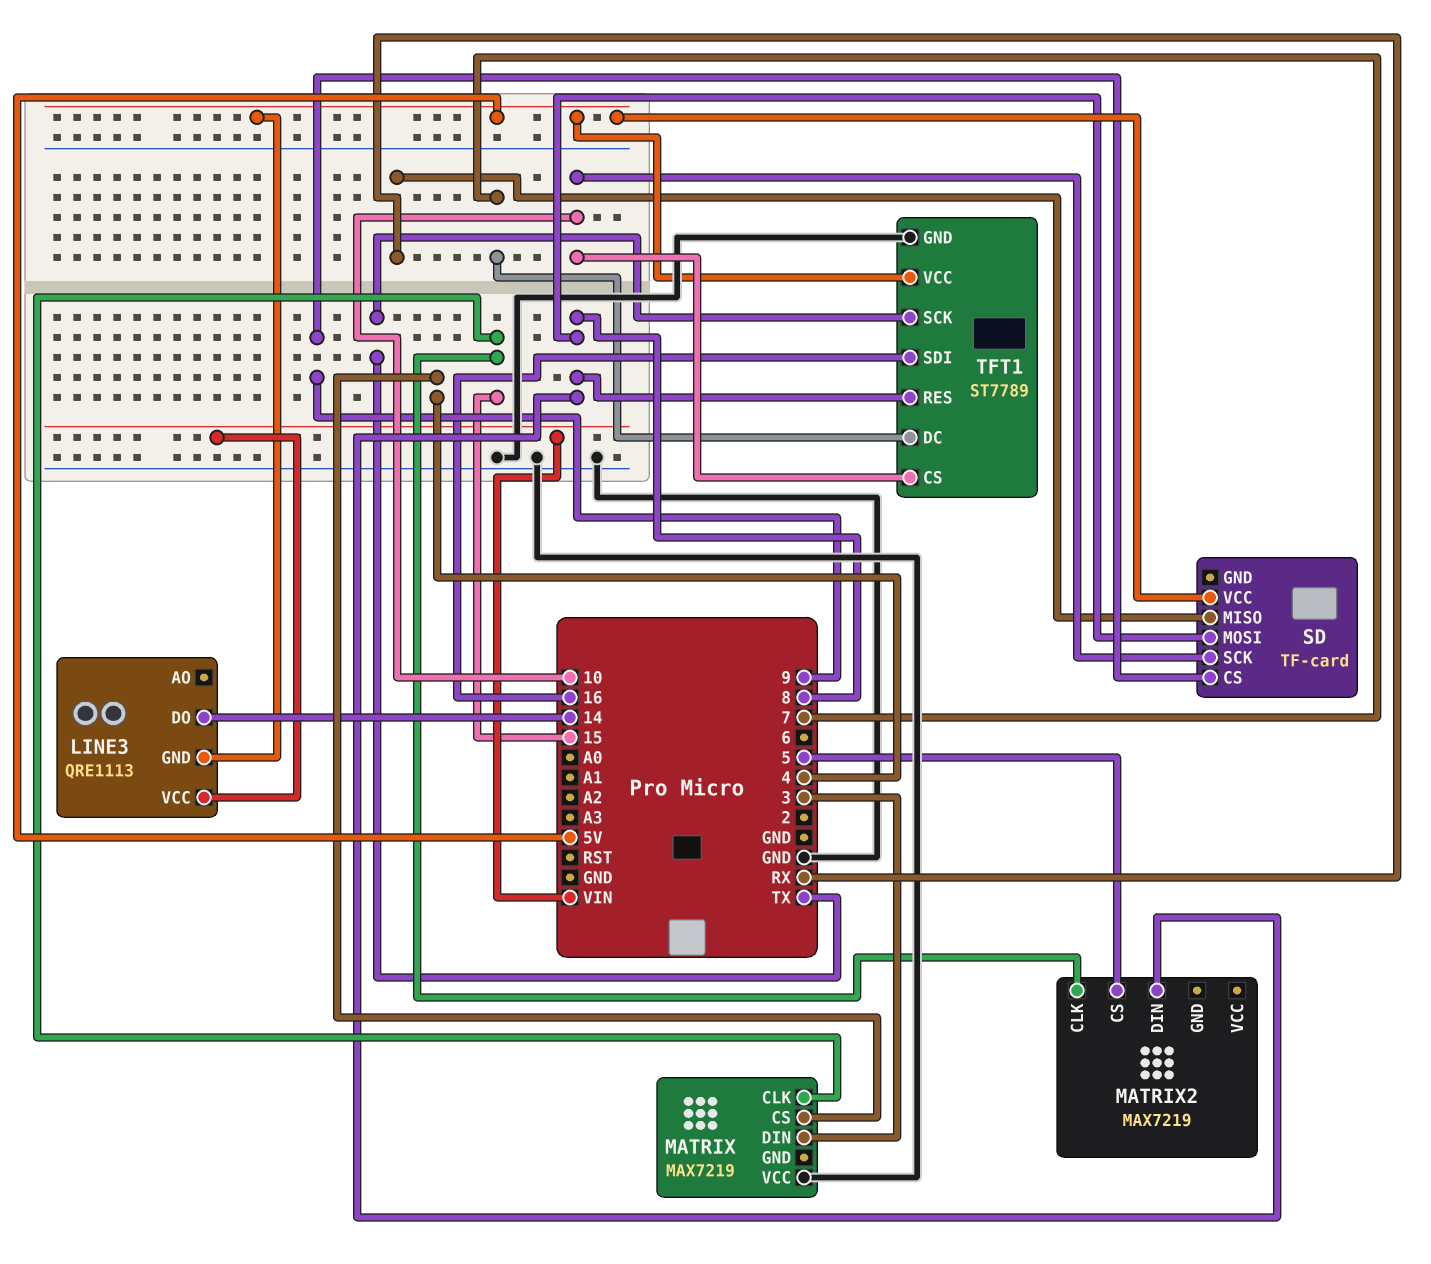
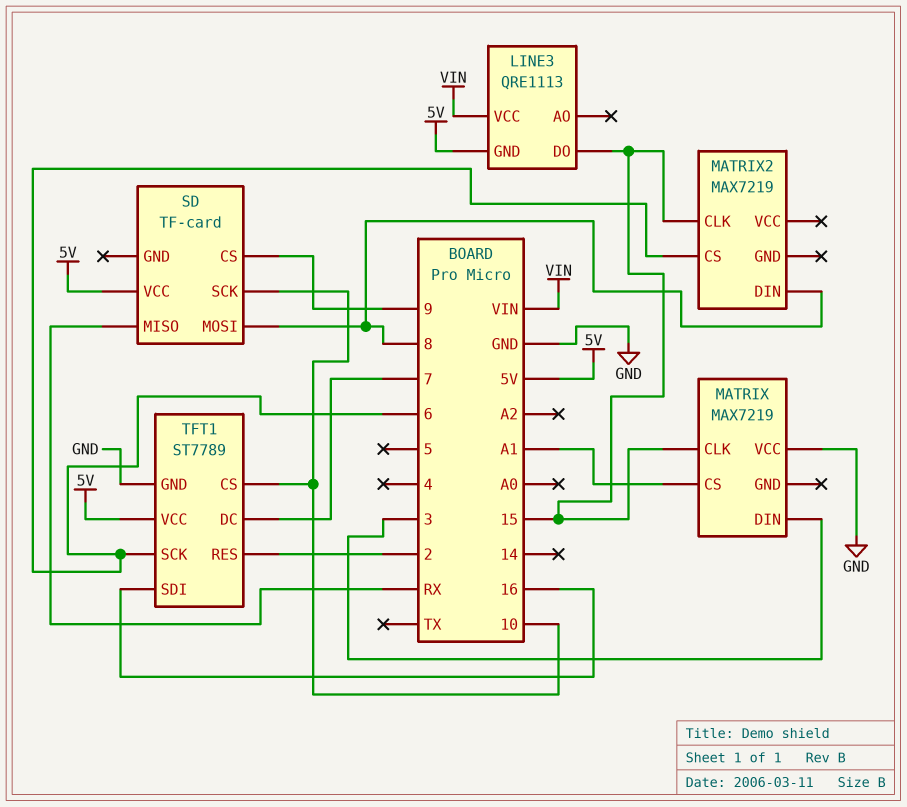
LINE3 pin DO: 14 -> 15
MATRIX pin CS: 4 -> A1
MATRIX2 pin CS: 5 -> 6
TFT1 pin RES: 8 -> 2
TFT1 pin SCK: TX -> 6

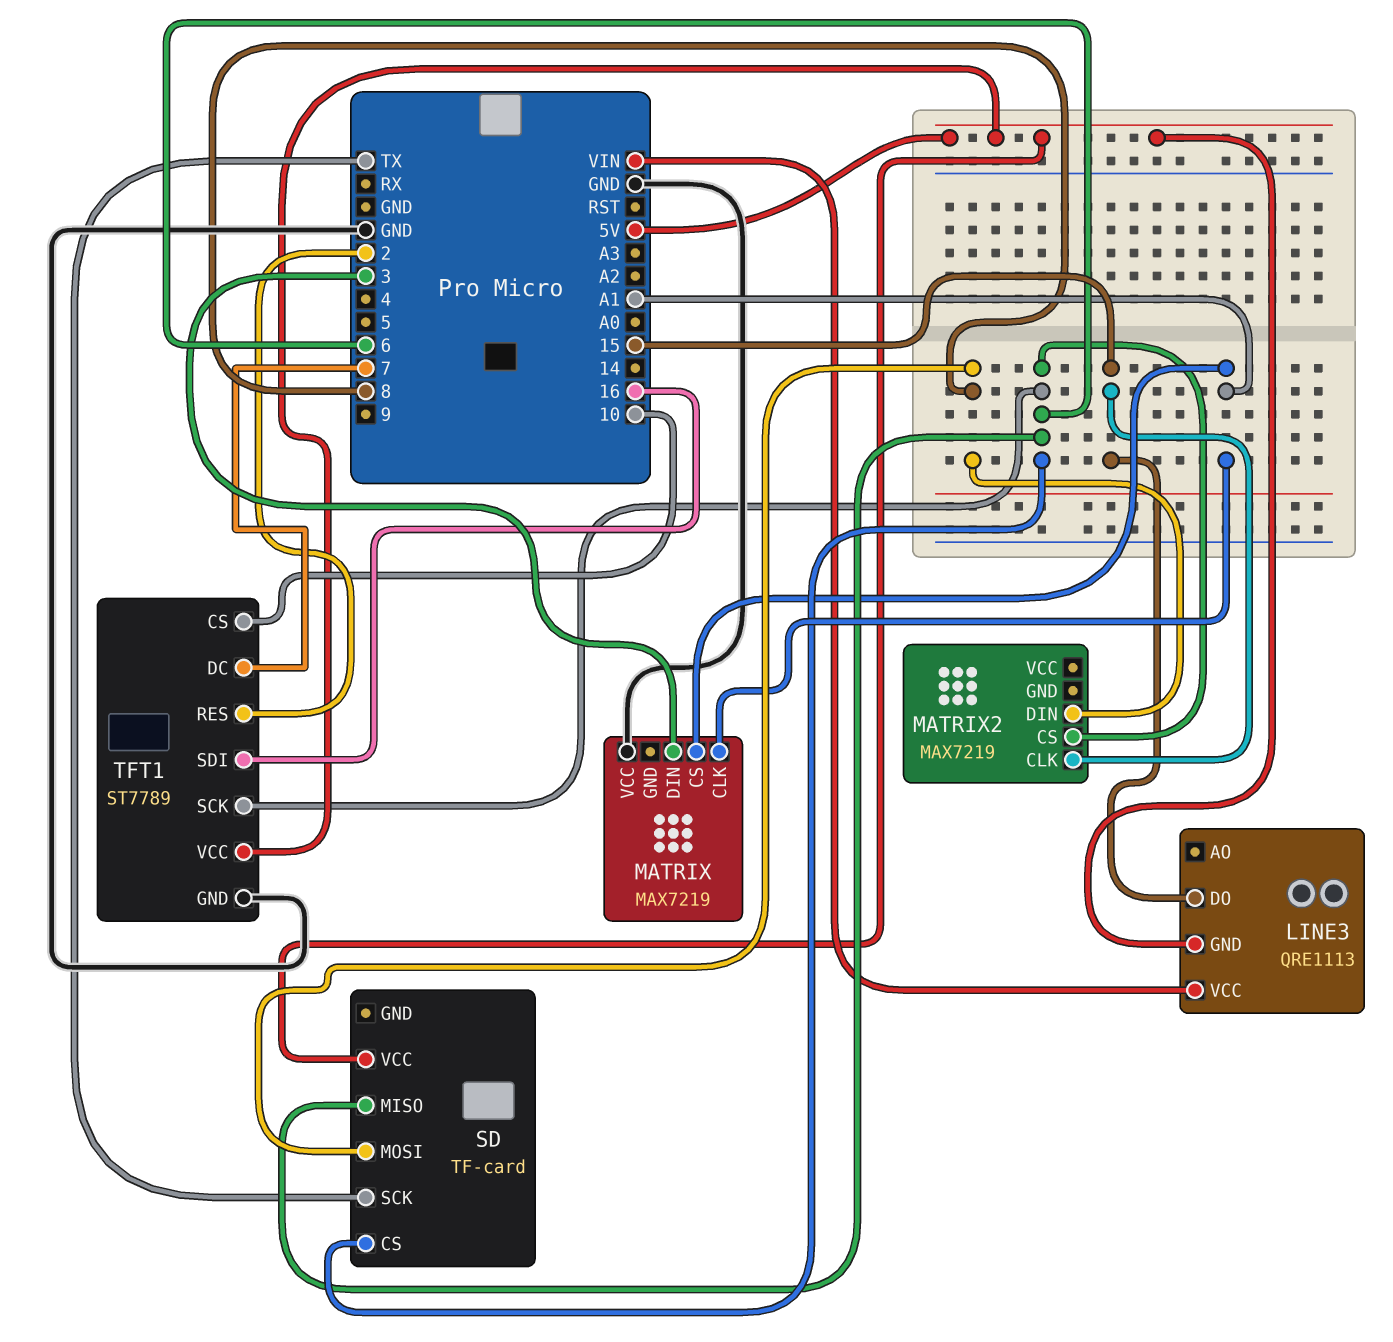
MATRIX pin CLK: 15 -> A1
SD pin CS: 9 -> 6
SD pin MISO: RX -> 6
SD pin SCK: 10 -> TX

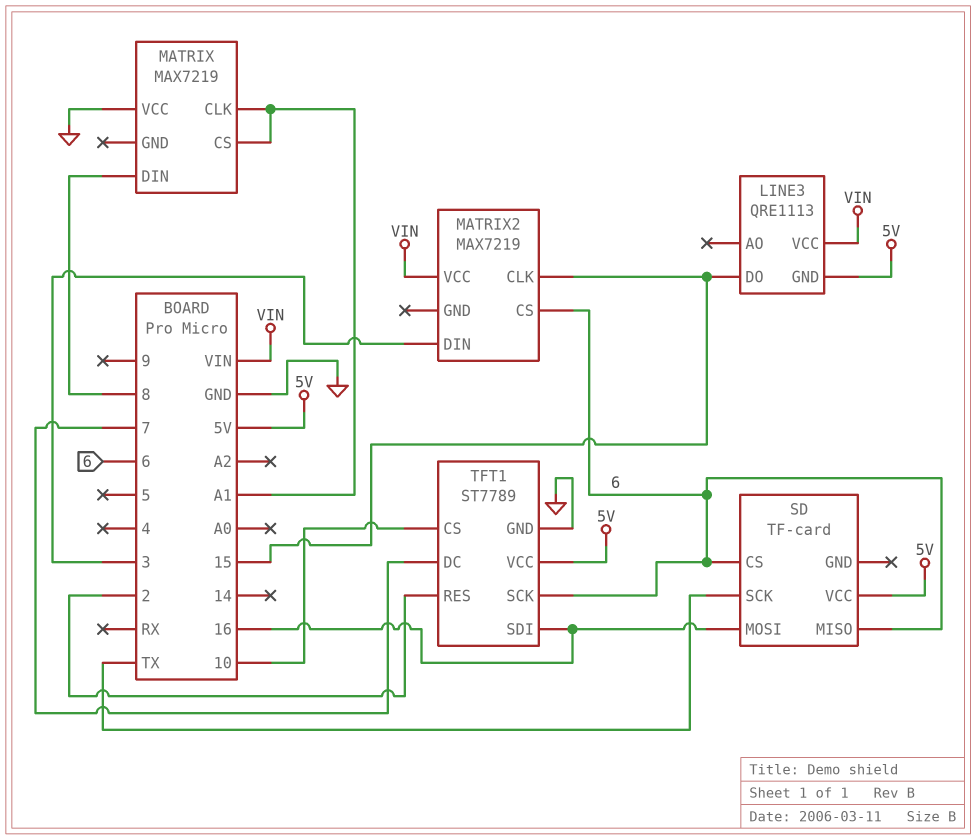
MATRIX pin DIN: 3 -> 8
MATRIX2 pin DIN: 8 -> 3
MATRIX2 pin VCC: none -> VIN
SD pin MOSI: 8 -> 16

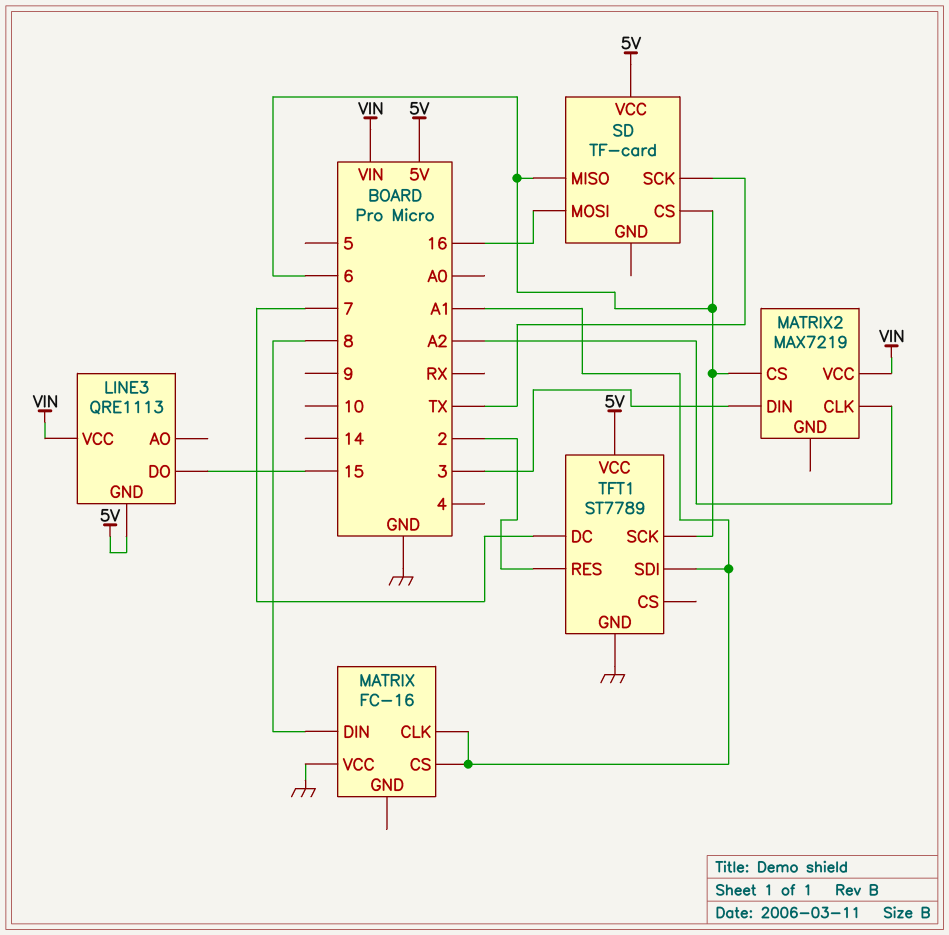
MATRIX: MAX7219 -> FC-16
MATRIX2 pin CLK: 15 -> A2
TFT1 pin CS: 10 -> none
TFT1 pin SDI: 16 -> A1

